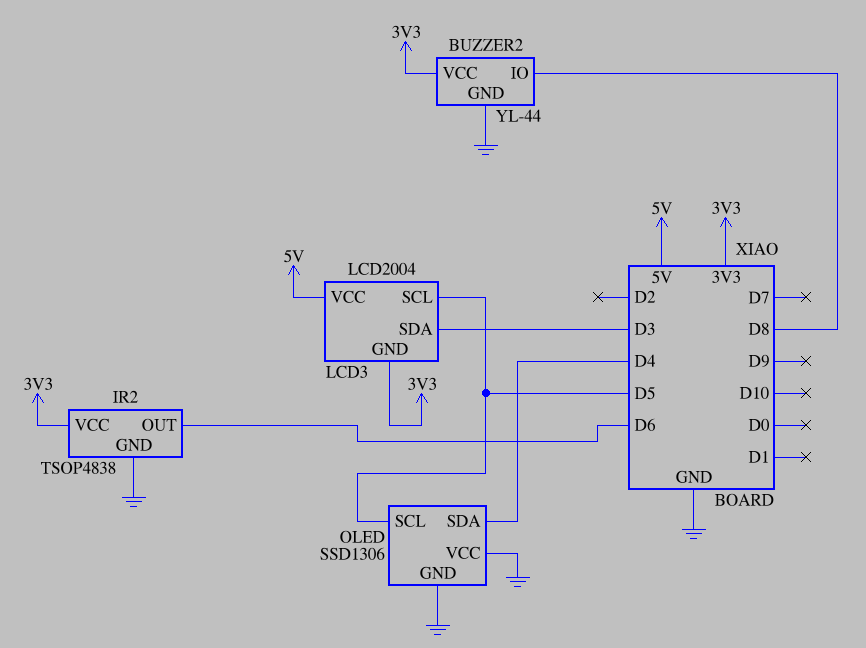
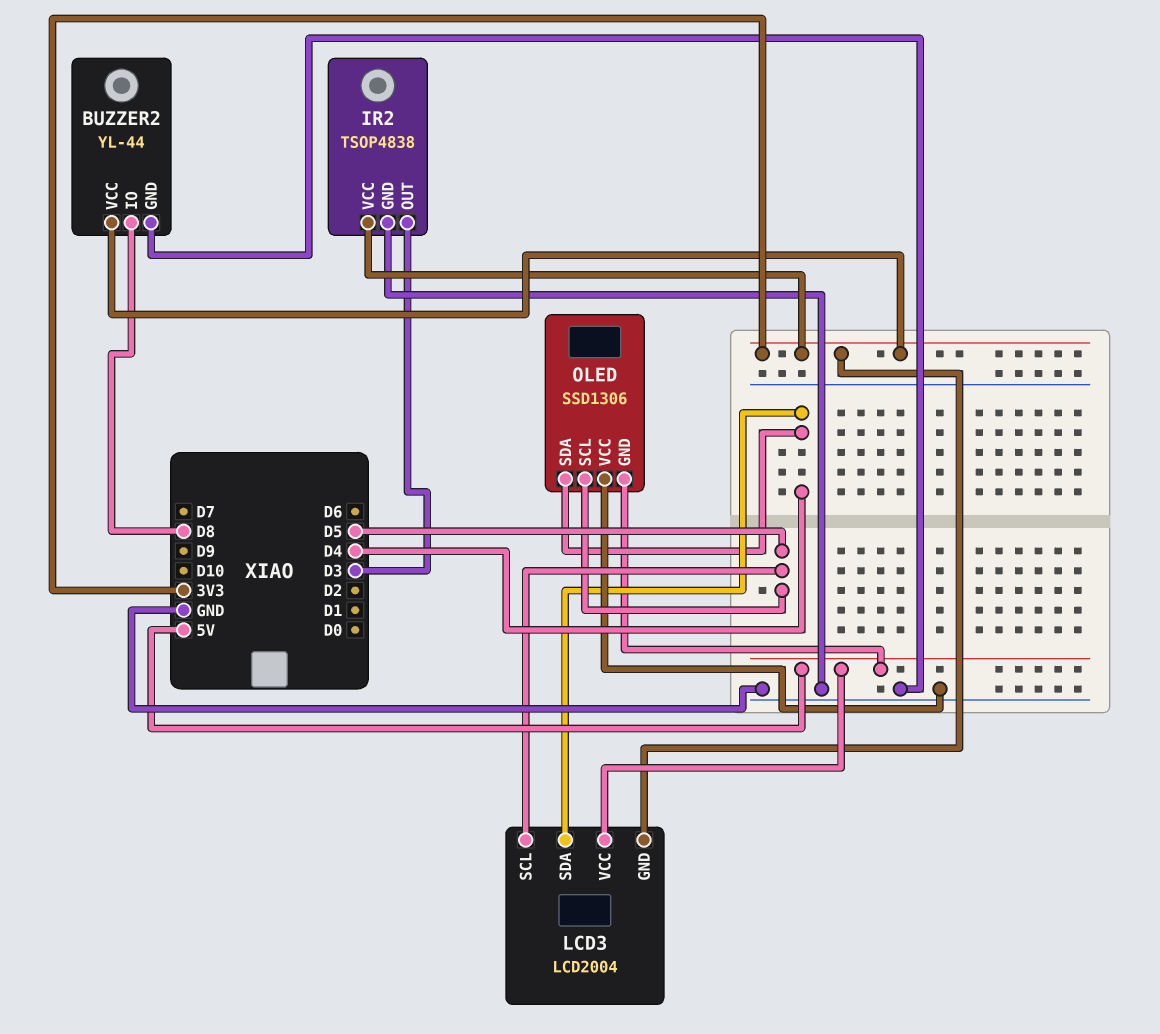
IR2 pin OUT: D6 -> D3
LCD3 pin SDA: D3 -> D4
OLED pin GND: GND -> 5V

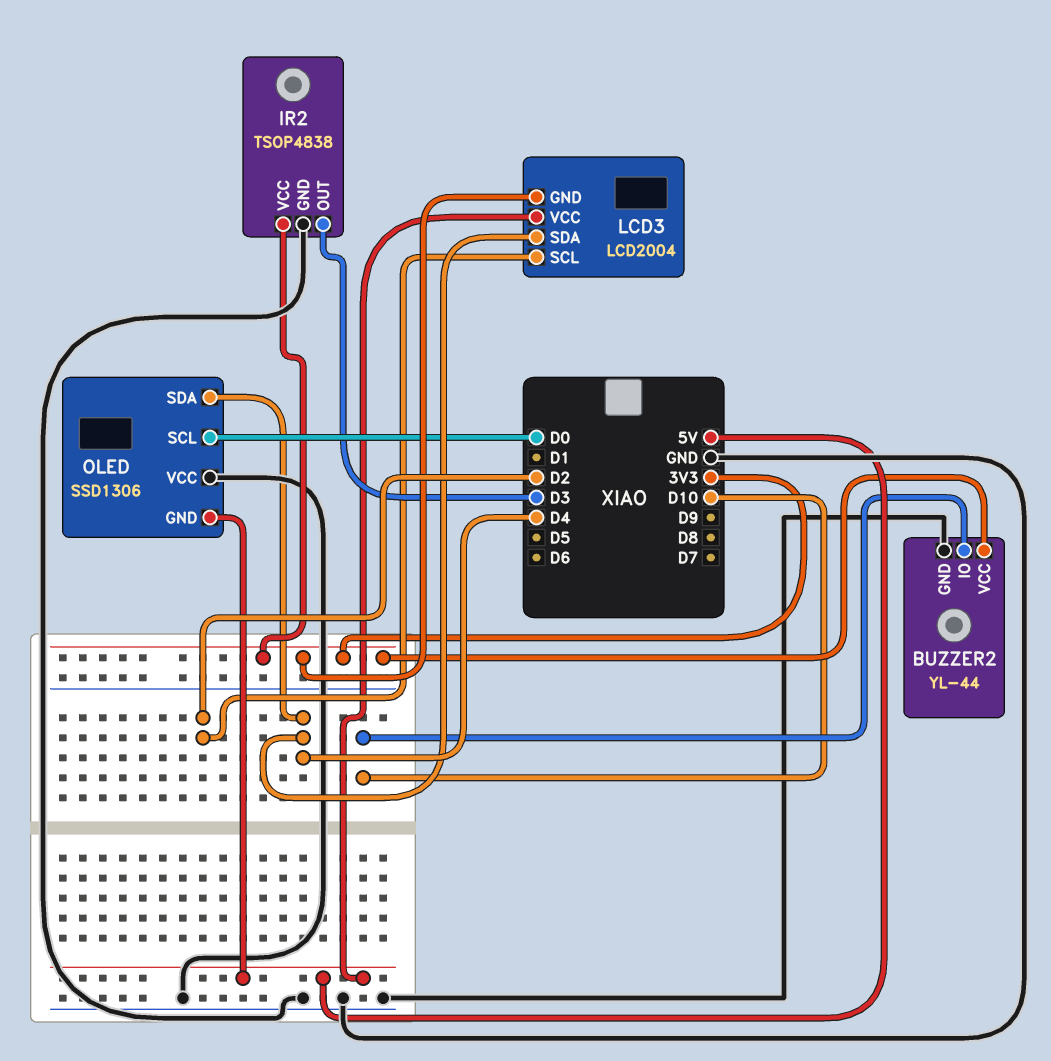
BUZZER2 pin IO: D8 -> D10
LCD3 pin SCL: D5 -> D2
OLED pin SCL: D5 -> D0

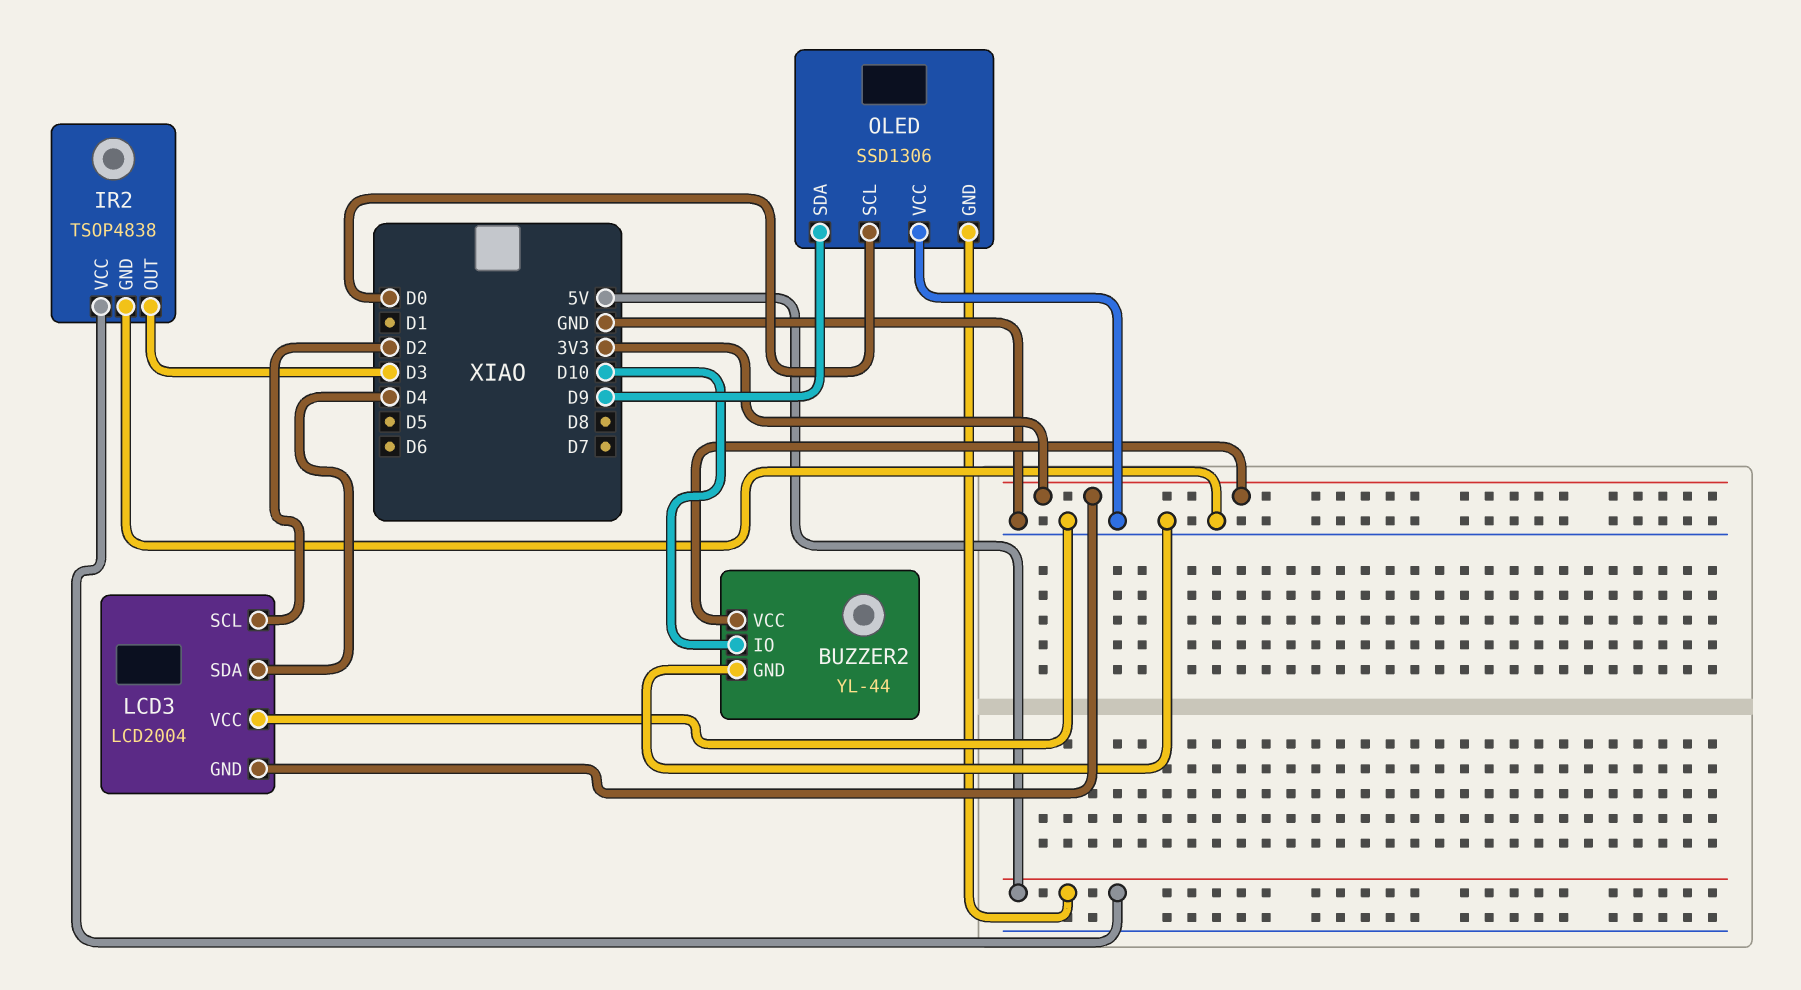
IR2 pin VCC: 3V3 -> 5V
LCD3 pin VCC: 5V -> GND
OLED pin SDA: D4 -> D9

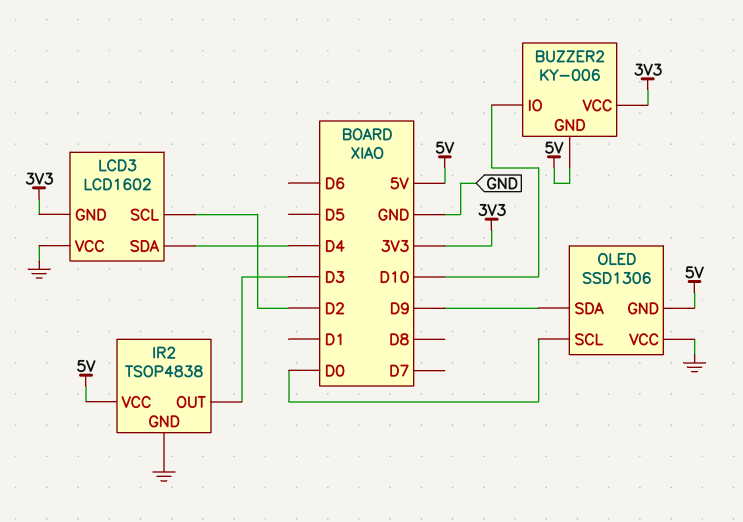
BUZZER2: YL-44 -> KY-006
BUZZER2 pin GND: GND -> 5V
LCD3: LCD2004 -> LCD1602

